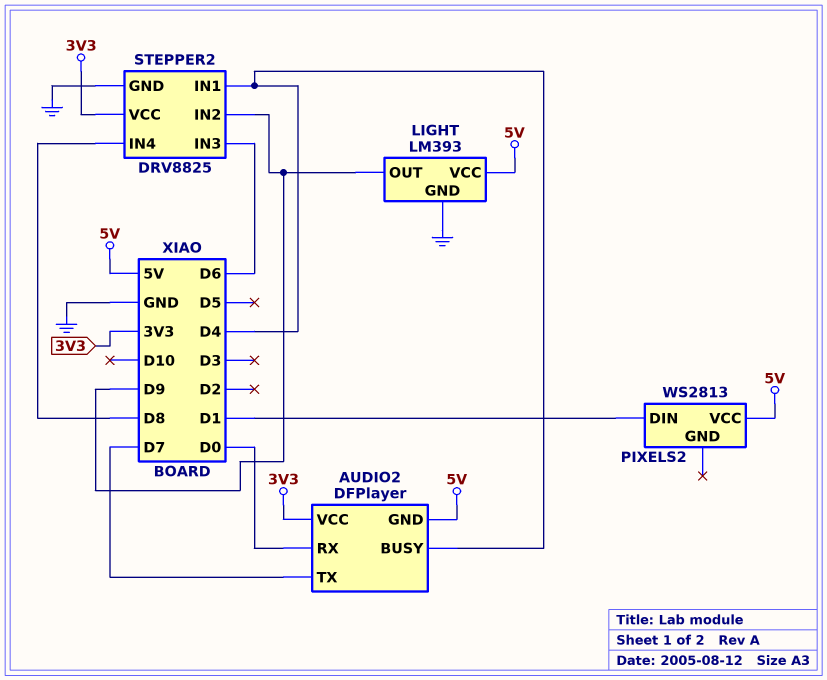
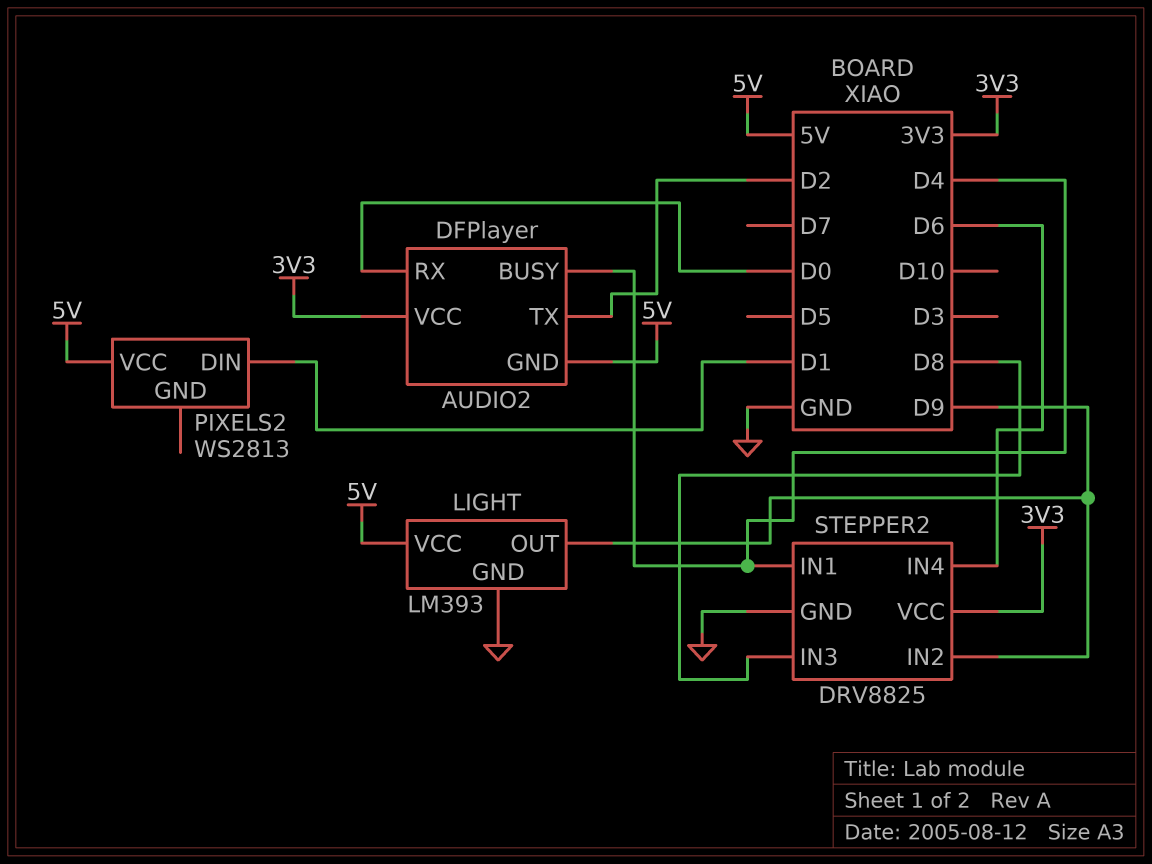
AUDIO2 pin TX: D7 -> D2
STEPPER2 pin IN3: D6 -> D8
STEPPER2 pin IN4: D8 -> D6

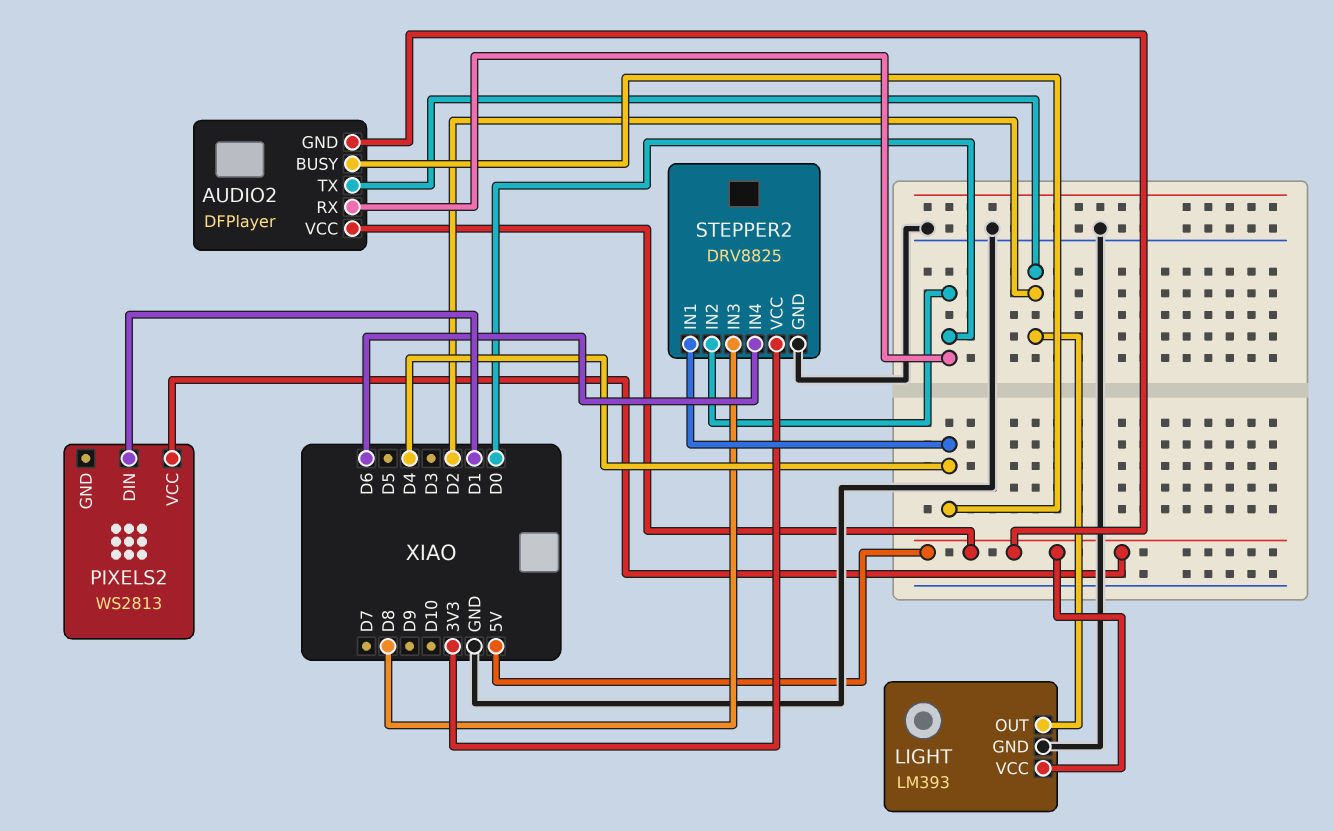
AUDIO2 pin VCC: 3V3 -> 5V
LIGHT pin OUT: D9 -> D2
STEPPER2 pin IN2: D9 -> D0

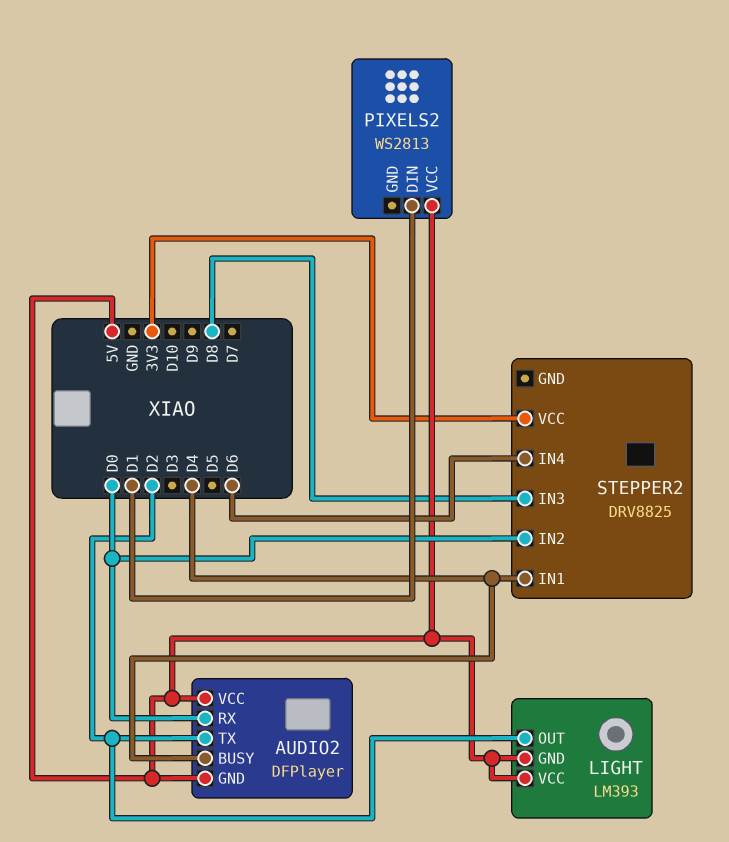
LIGHT pin GND: GND -> 5V
STEPPER2 pin GND: GND -> none

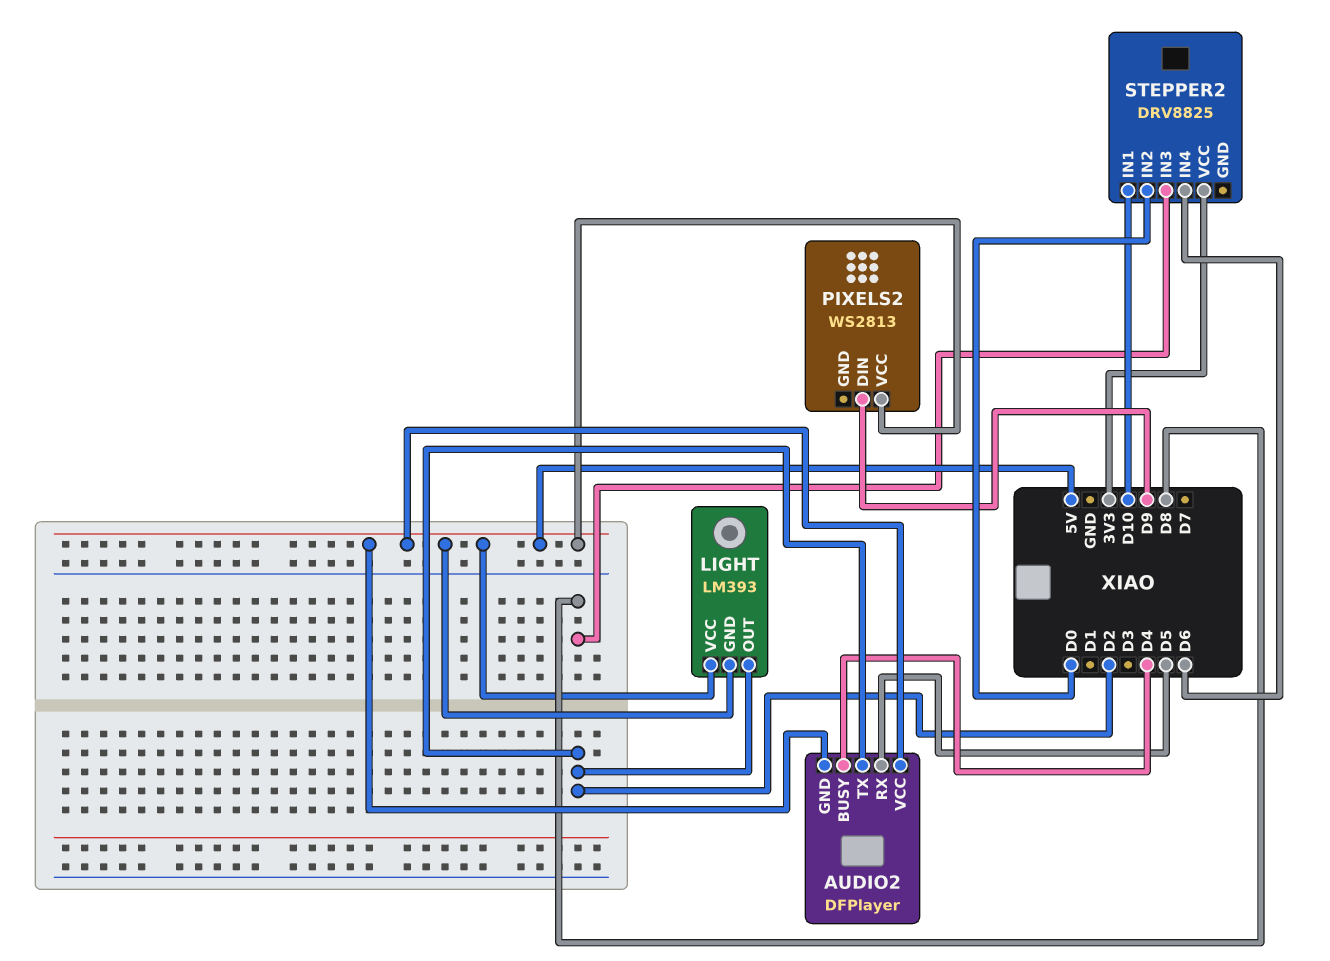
AUDIO2 pin RX: D0 -> D5
PIXELS2 pin DIN: D1 -> D9
STEPPER2 pin IN1: D4 -> D10

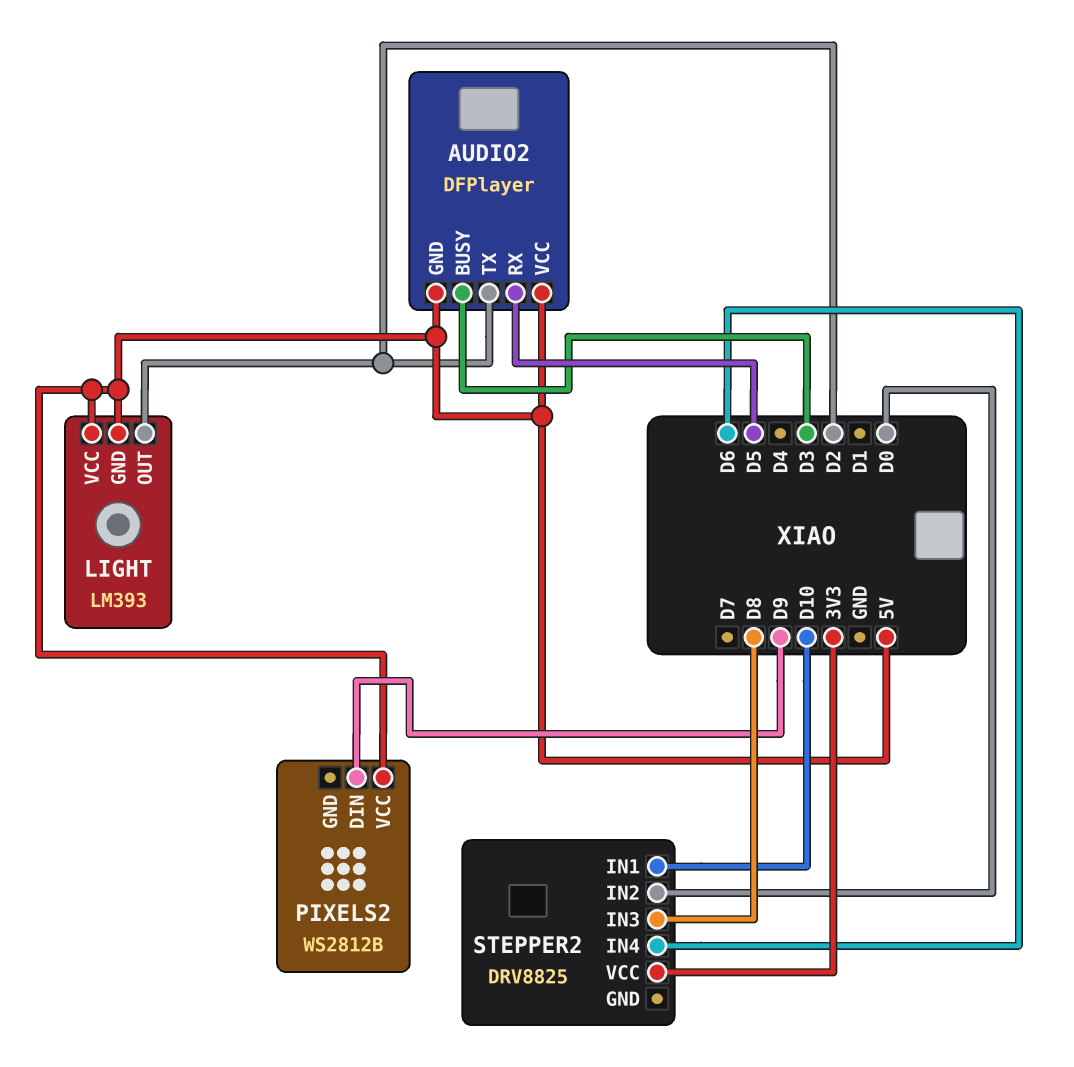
AUDIO2 pin BUSY: D4 -> D3
PIXELS2: WS2813 -> WS2812B

